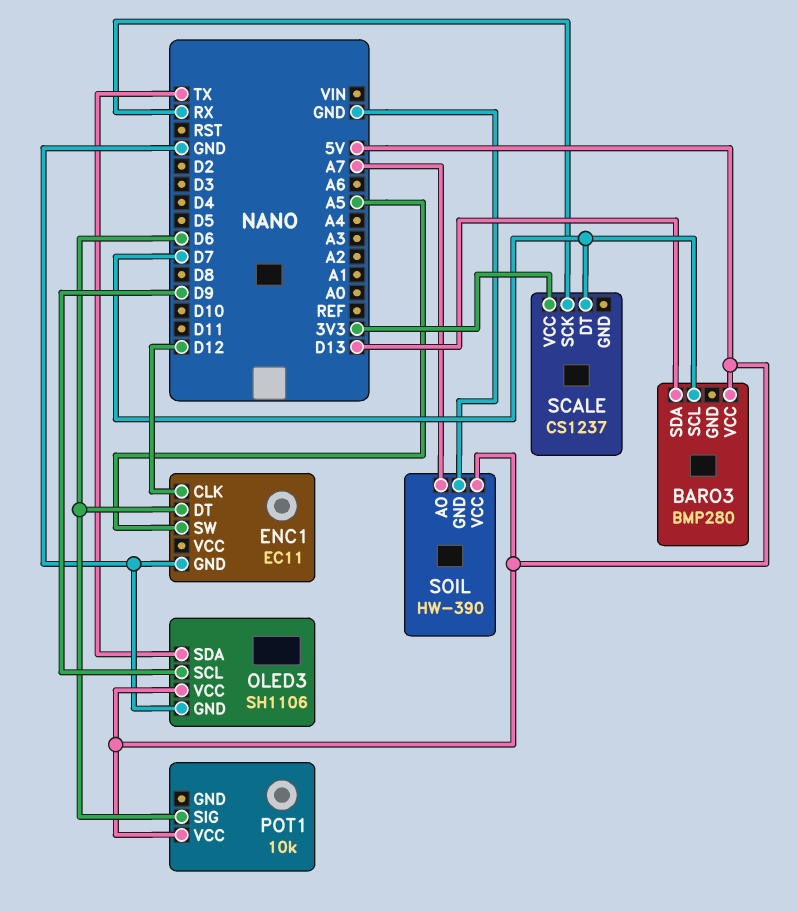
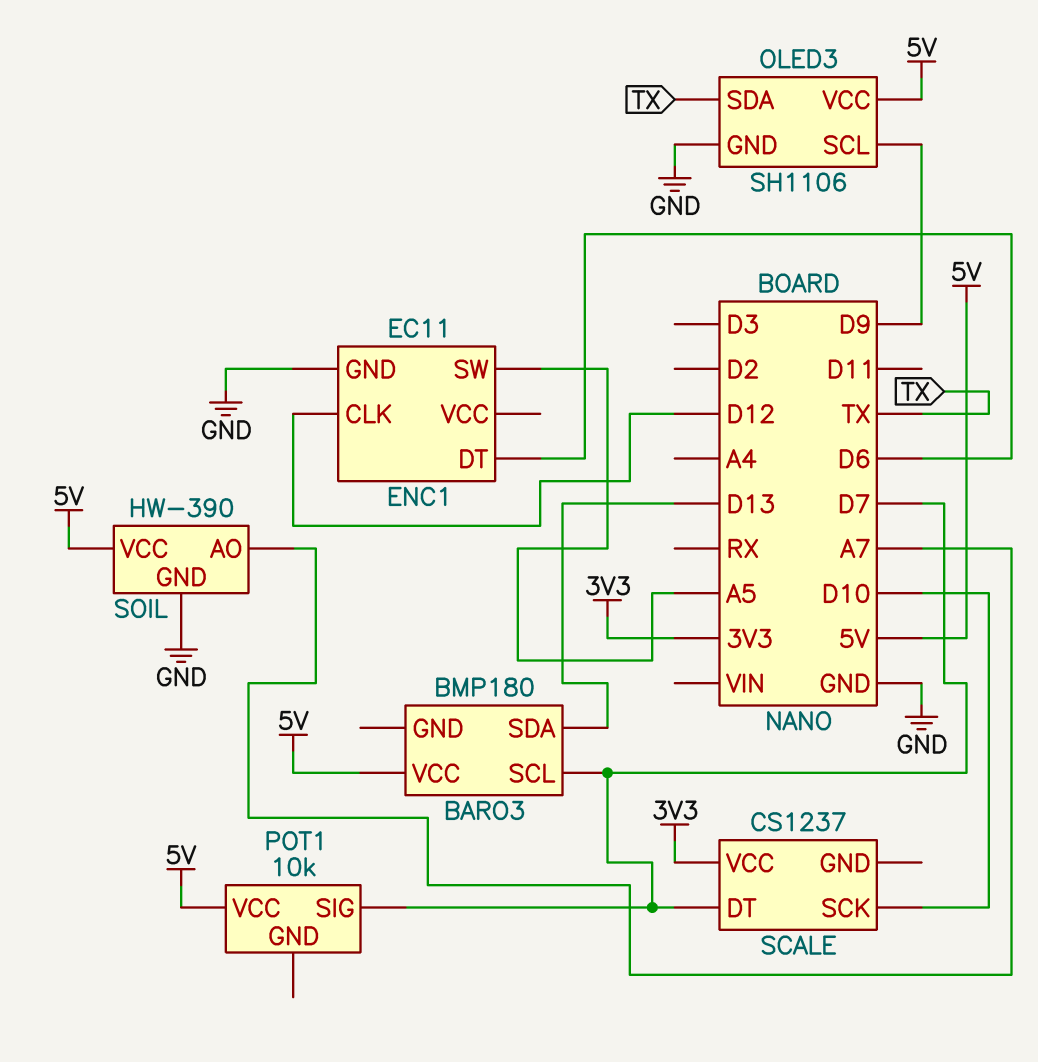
BARO3: BMP280 -> BMP180
POT1 pin SIG: D6 -> D7
SCALE pin SCK: RX -> D10

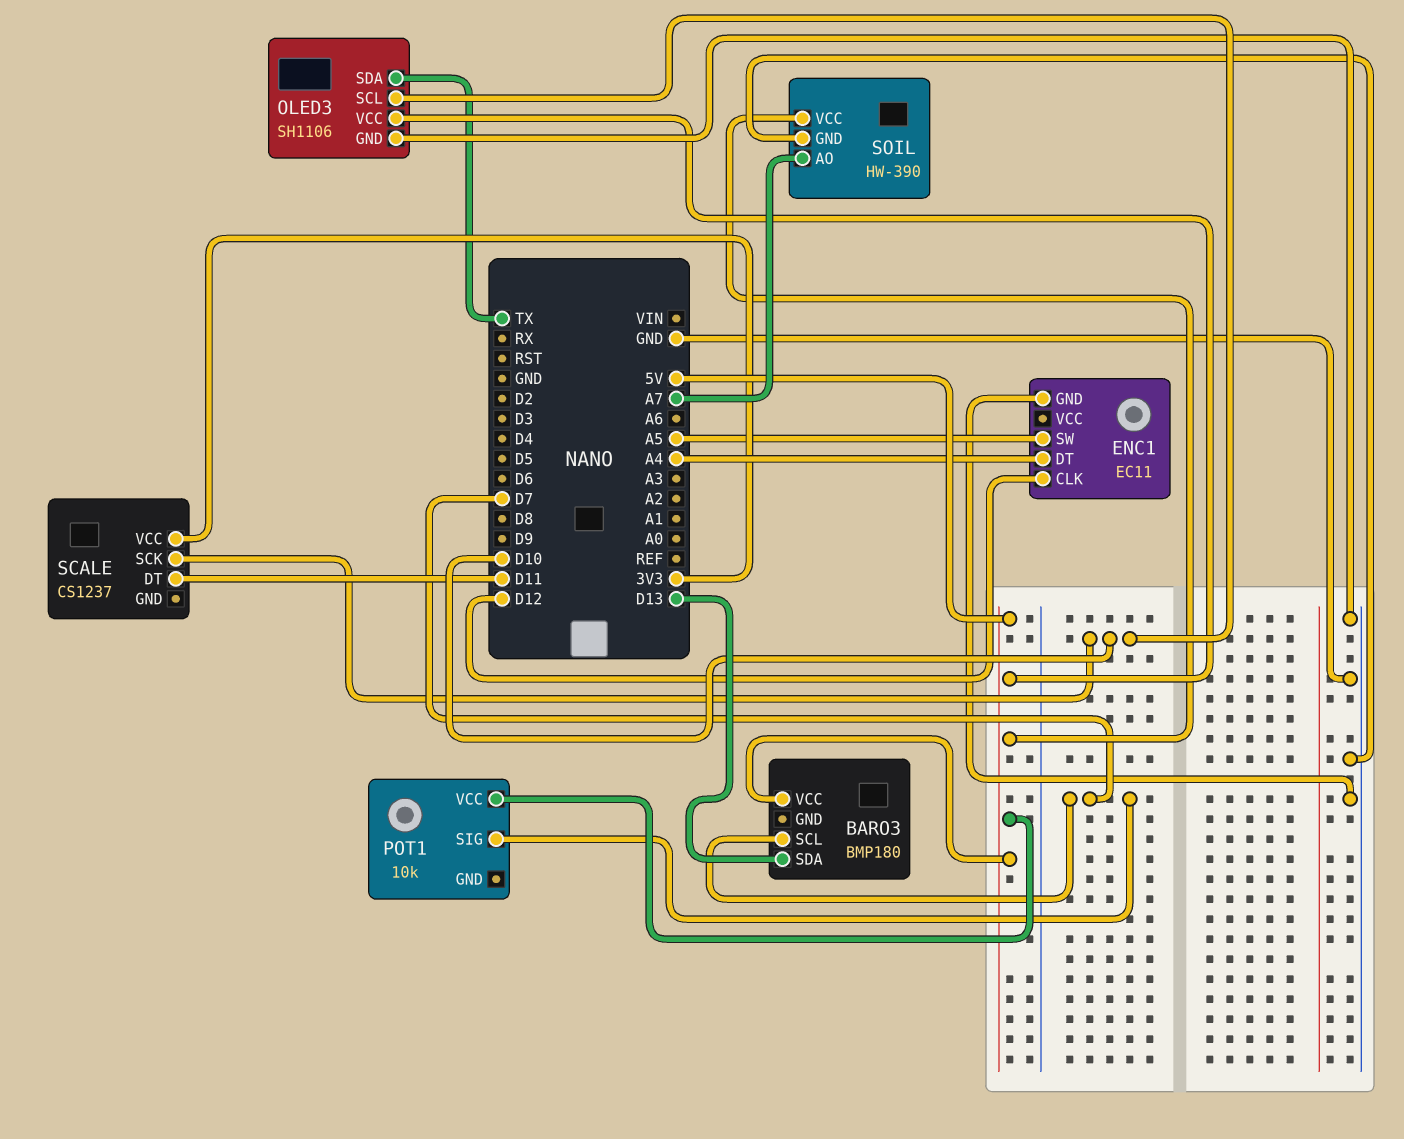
ENC1 pin DT: D6 -> A4
OLED3 pin SCL: D9 -> D10
SCALE pin DT: D7 -> D11

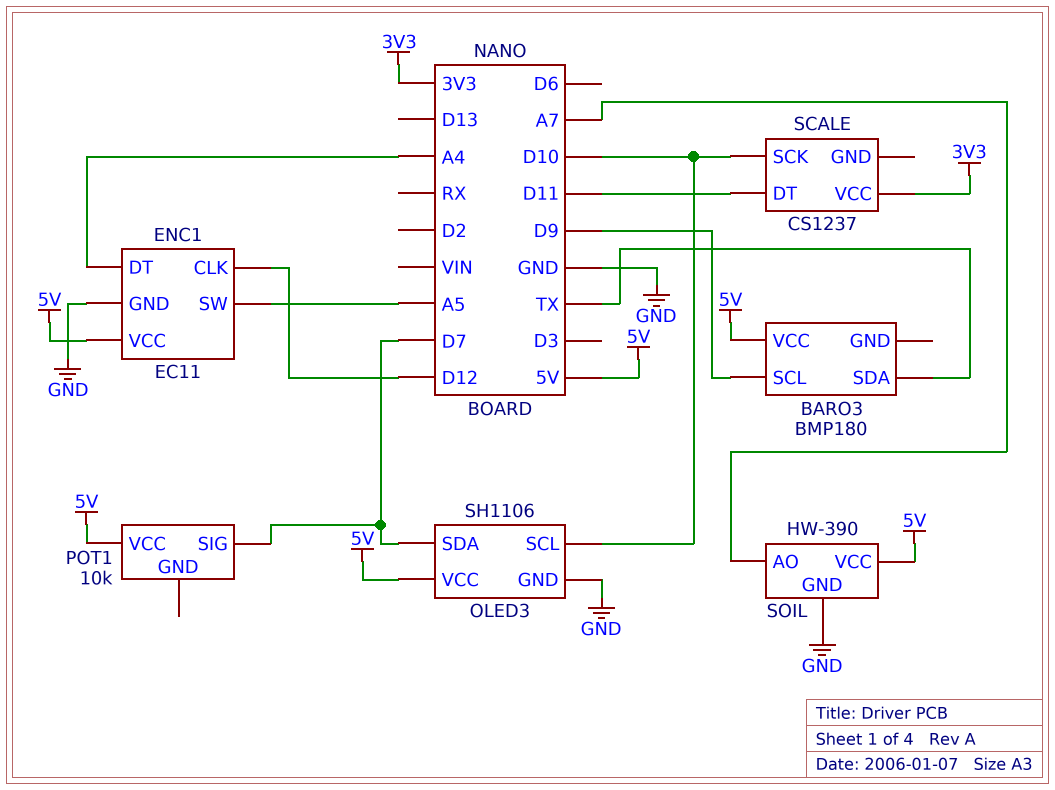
BARO3 pin SCL: D7 -> D9
BARO3 pin SDA: D13 -> TX
ENC1 pin VCC: none -> 5V
OLED3 pin SDA: TX -> D7

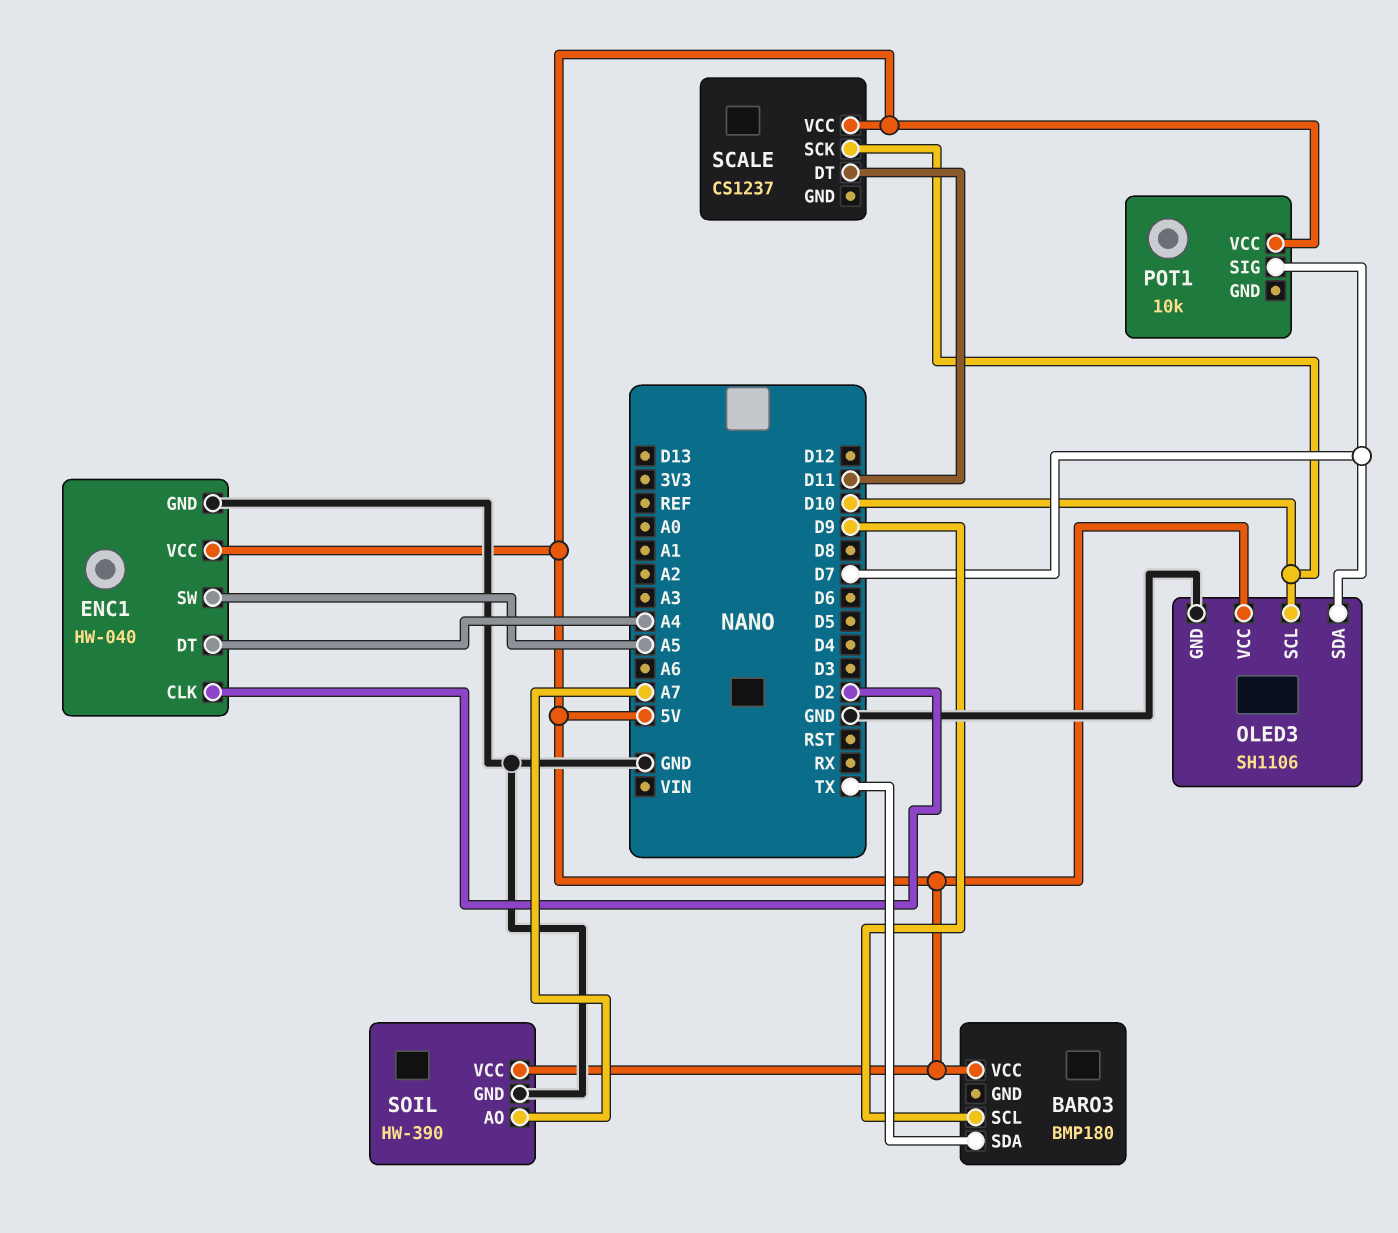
ENC1: EC11 -> HW-040
ENC1 pin CLK: D12 -> D2
SCALE pin VCC: 3V3 -> 5V

